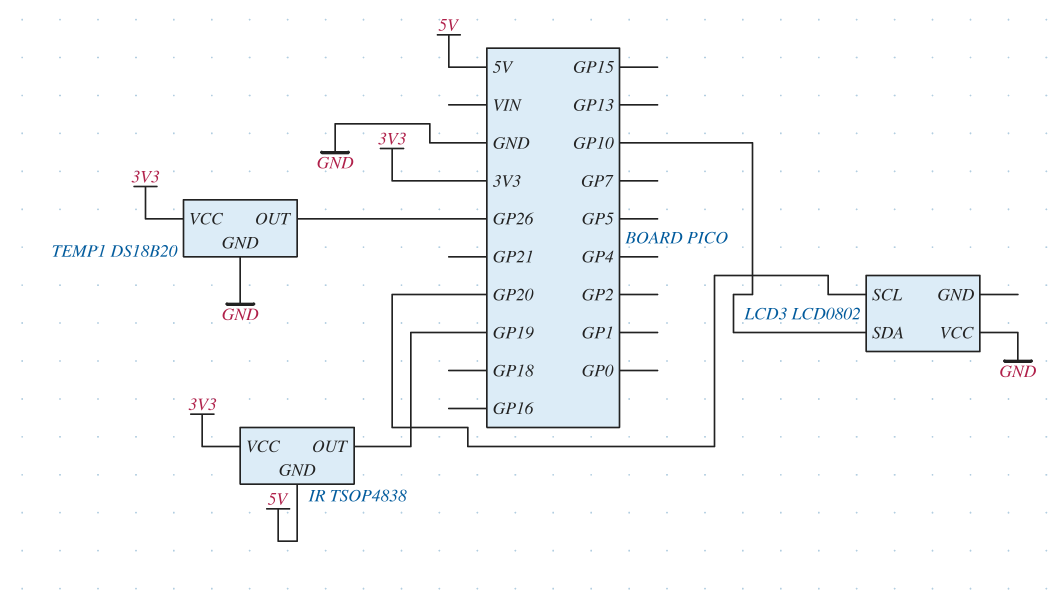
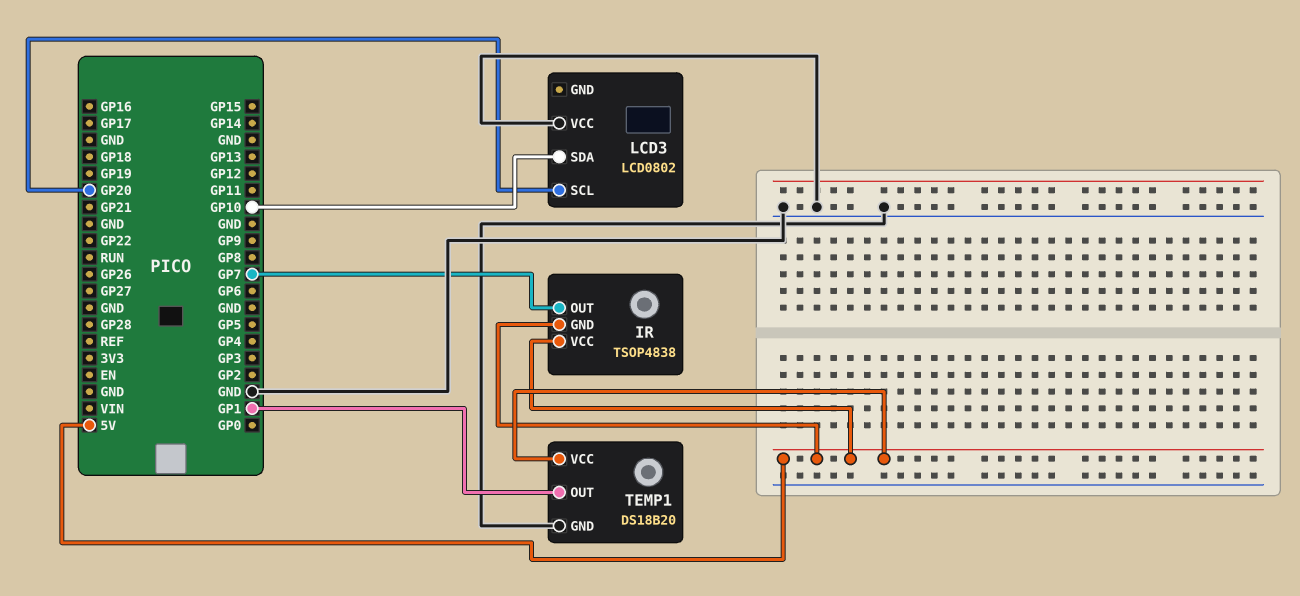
IR pin OUT: GP19 -> GP7
IR pin VCC: 3V3 -> 5V
TEMP1 pin OUT: GP26 -> GP1
TEMP1 pin VCC: 3V3 -> 5V

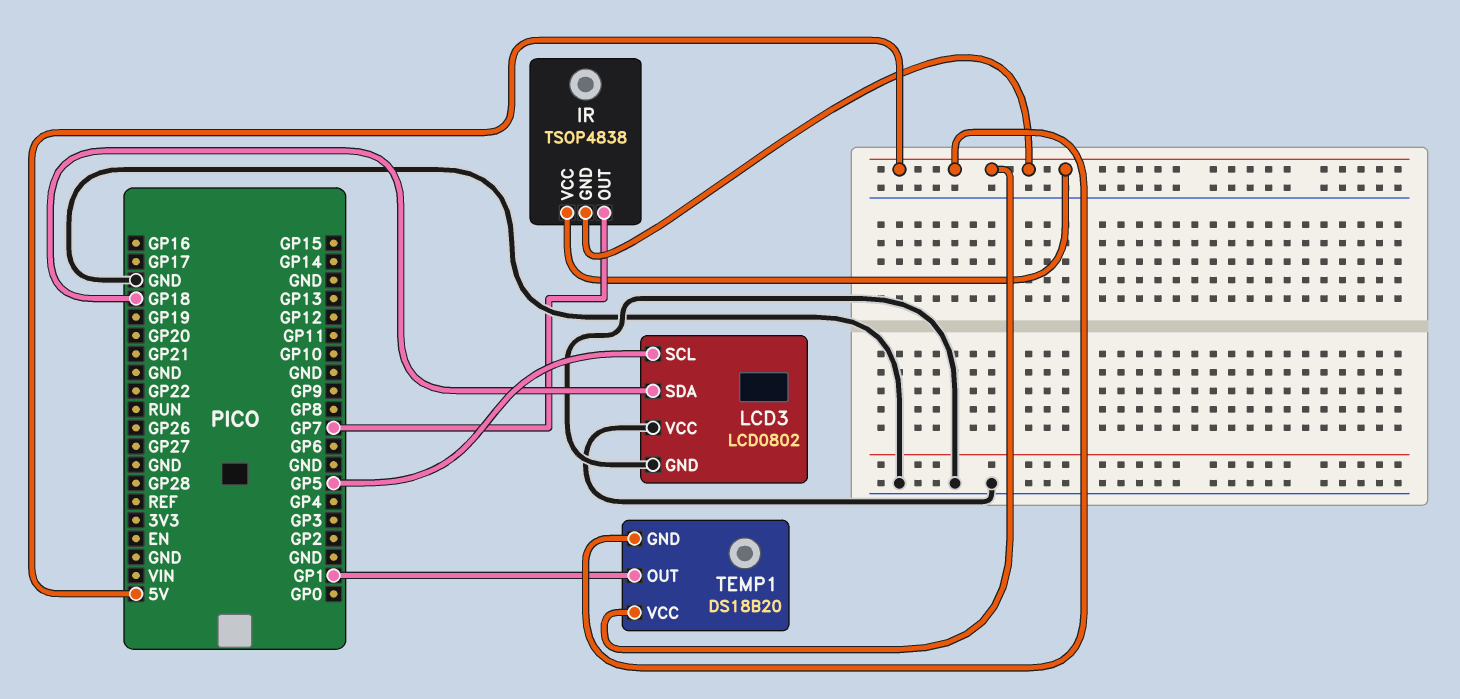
LCD3 pin GND: none -> GND
LCD3 pin SCL: GP20 -> GP5
LCD3 pin SDA: GP10 -> GP18
TEMP1 pin GND: GND -> 5V

